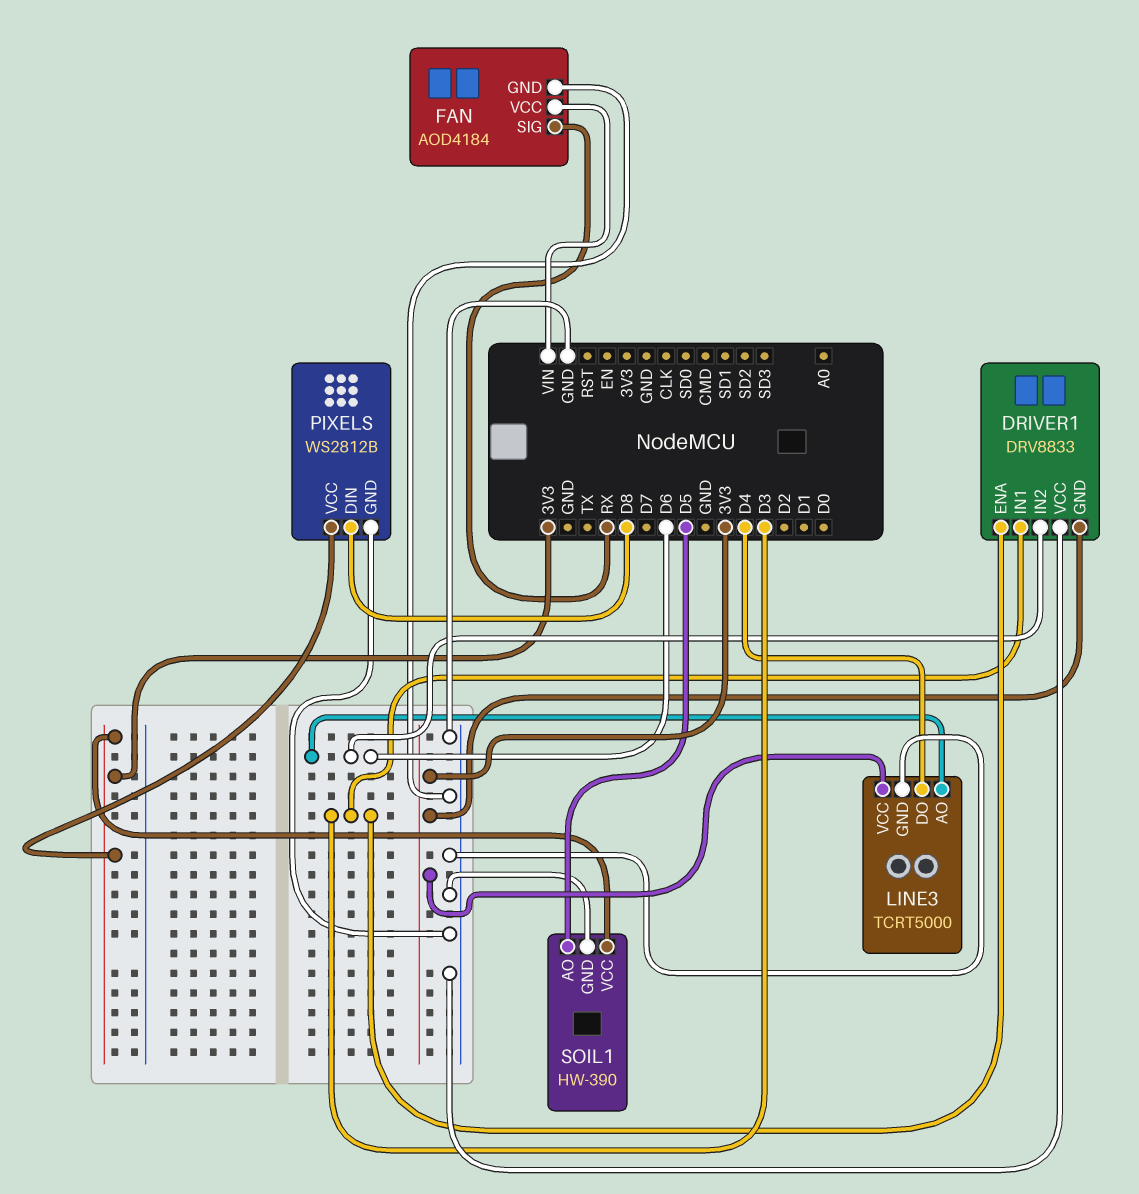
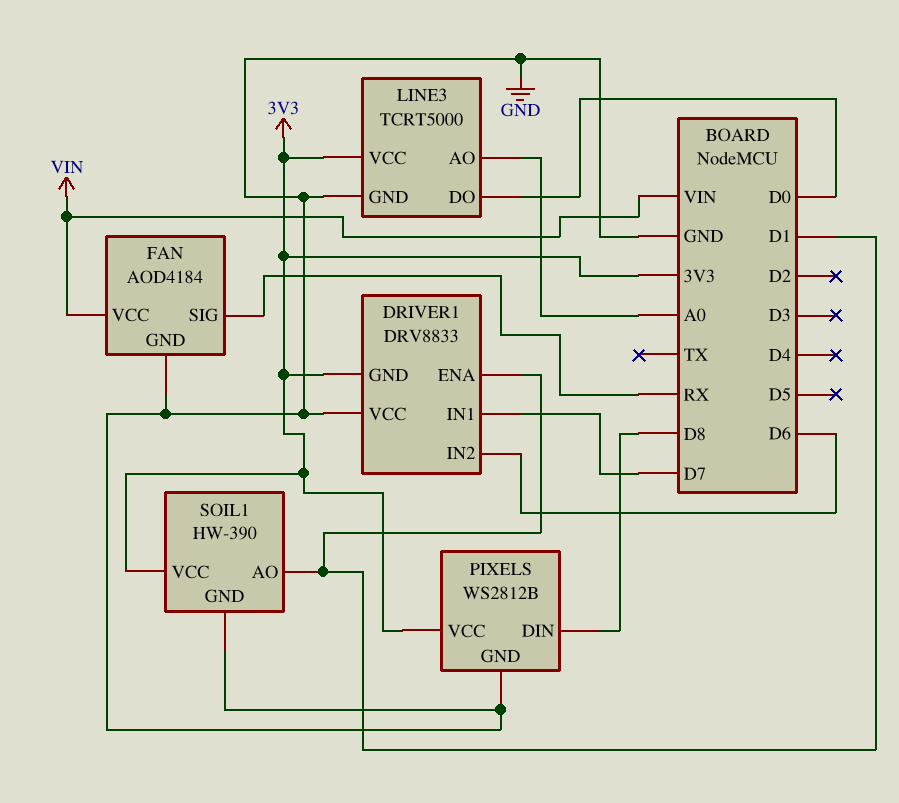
DRIVER1 pin ENA: D3 -> D1
DRIVER1 pin IN1: D3 -> D7
LINE3 pin AO: D6 -> A0
LINE3 pin DO: D4 -> D0
SOIL1 pin AO: D5 -> D1

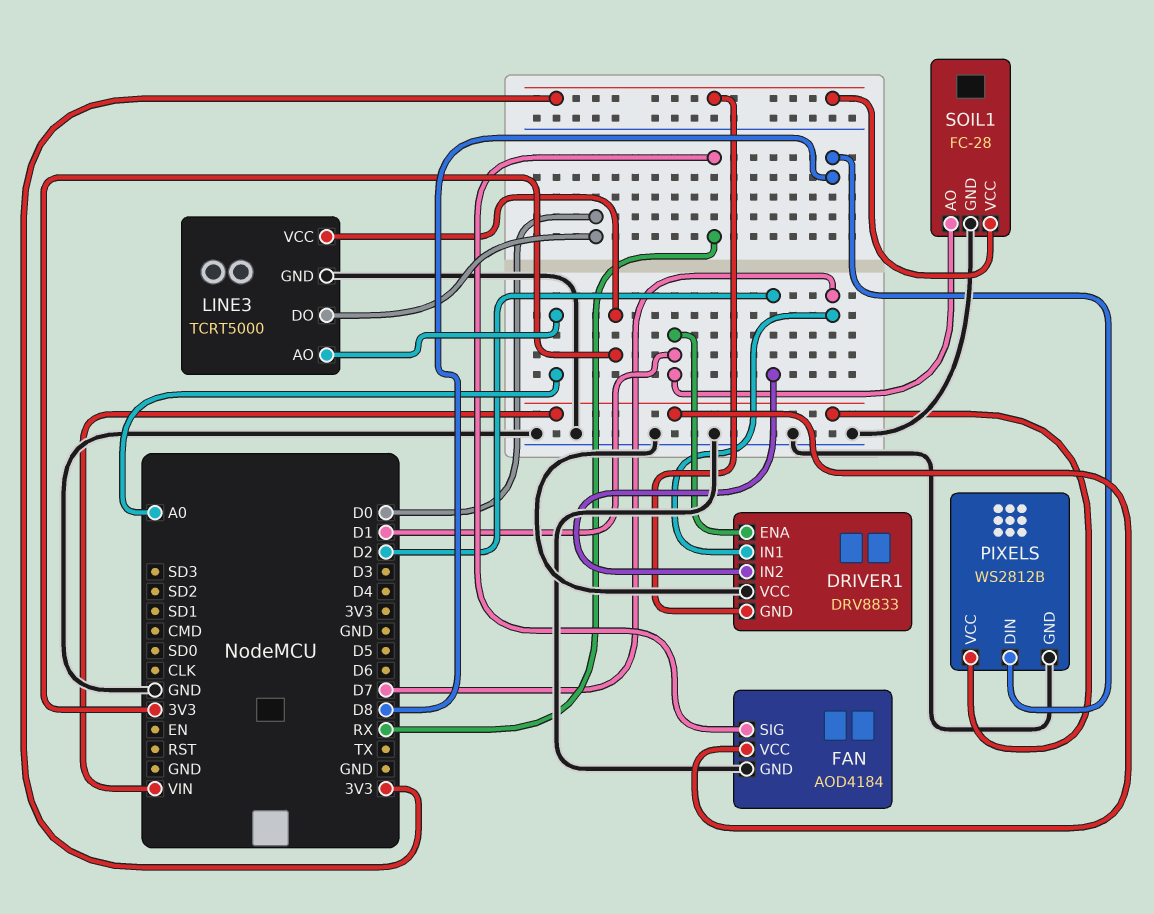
DRIVER1 pin IN2: D6 -> D2
PIXELS pin VCC: 3V3 -> VIN
SOIL1: HW-390 -> FC-28

